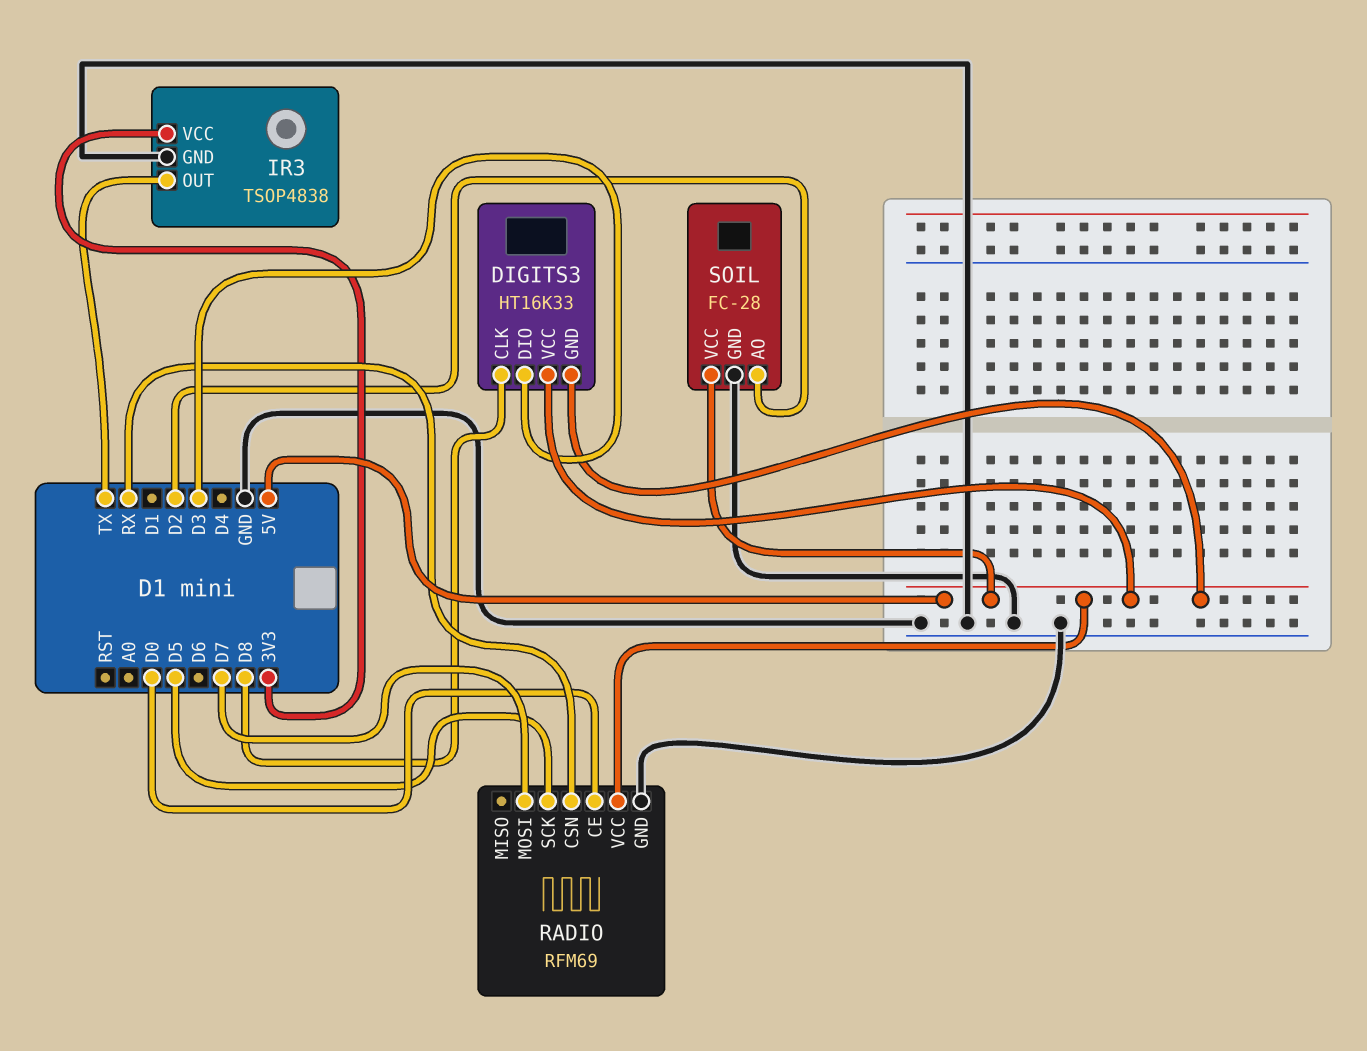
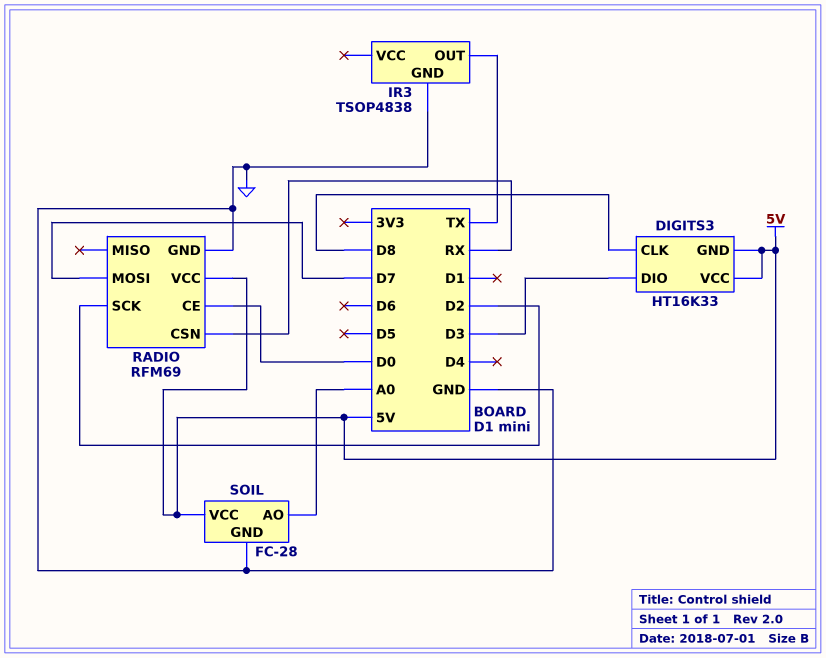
IR3 pin VCC: 3V3 -> none
RADIO pin SCK: D5 -> D2
SOIL pin AO: D2 -> A0

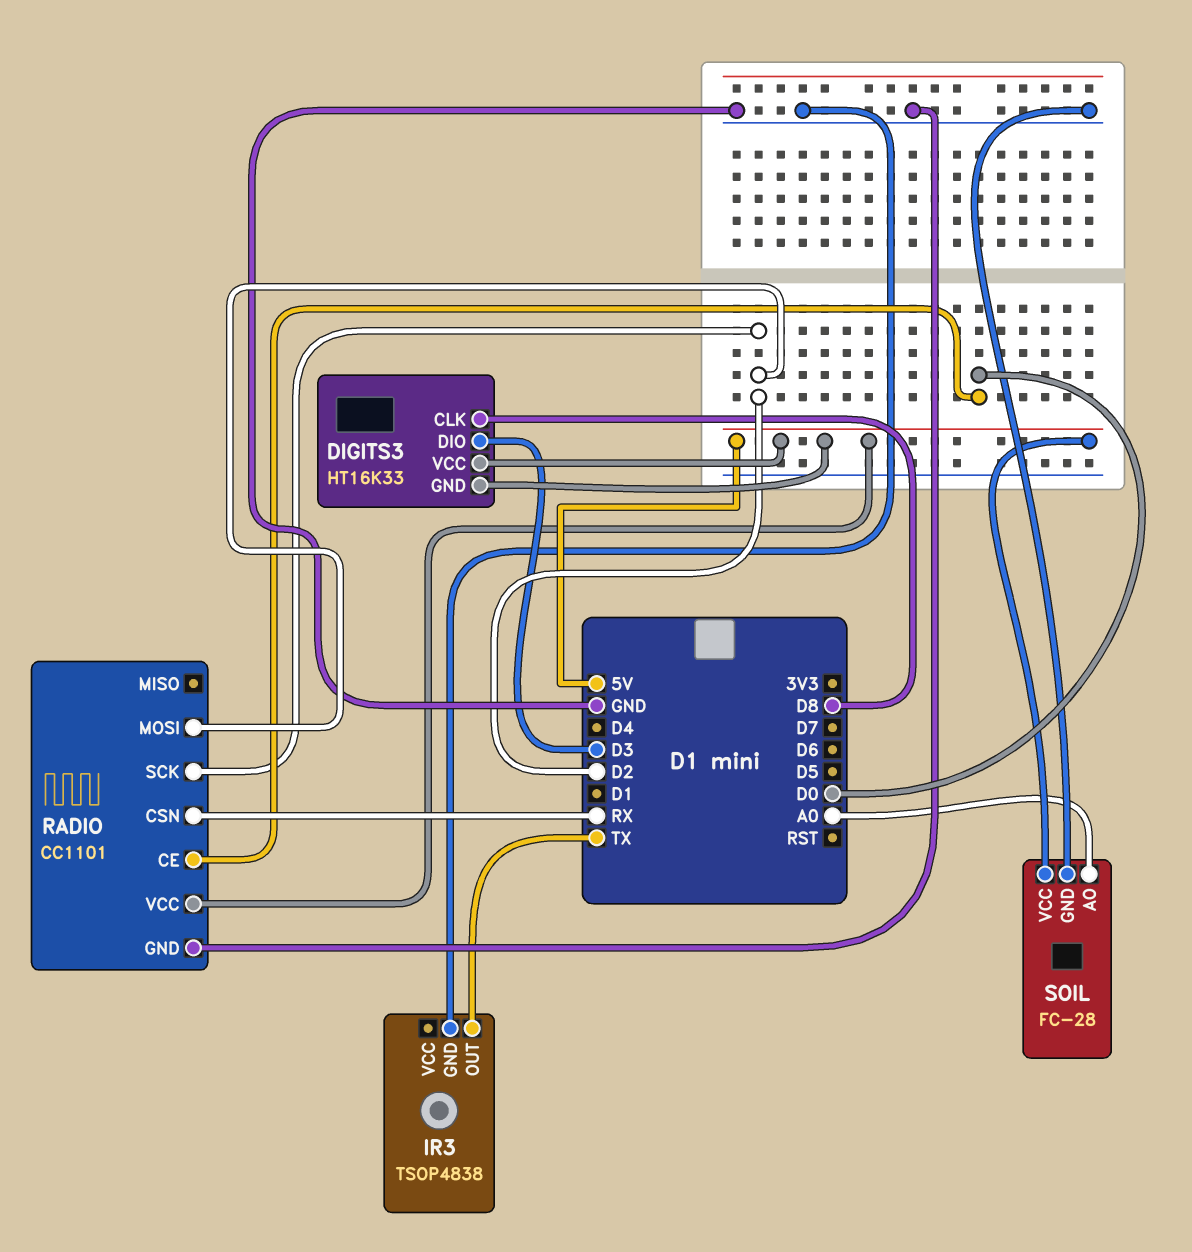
RADIO: RFM69 -> CC1101
RADIO pin MOSI: D7 -> D2

